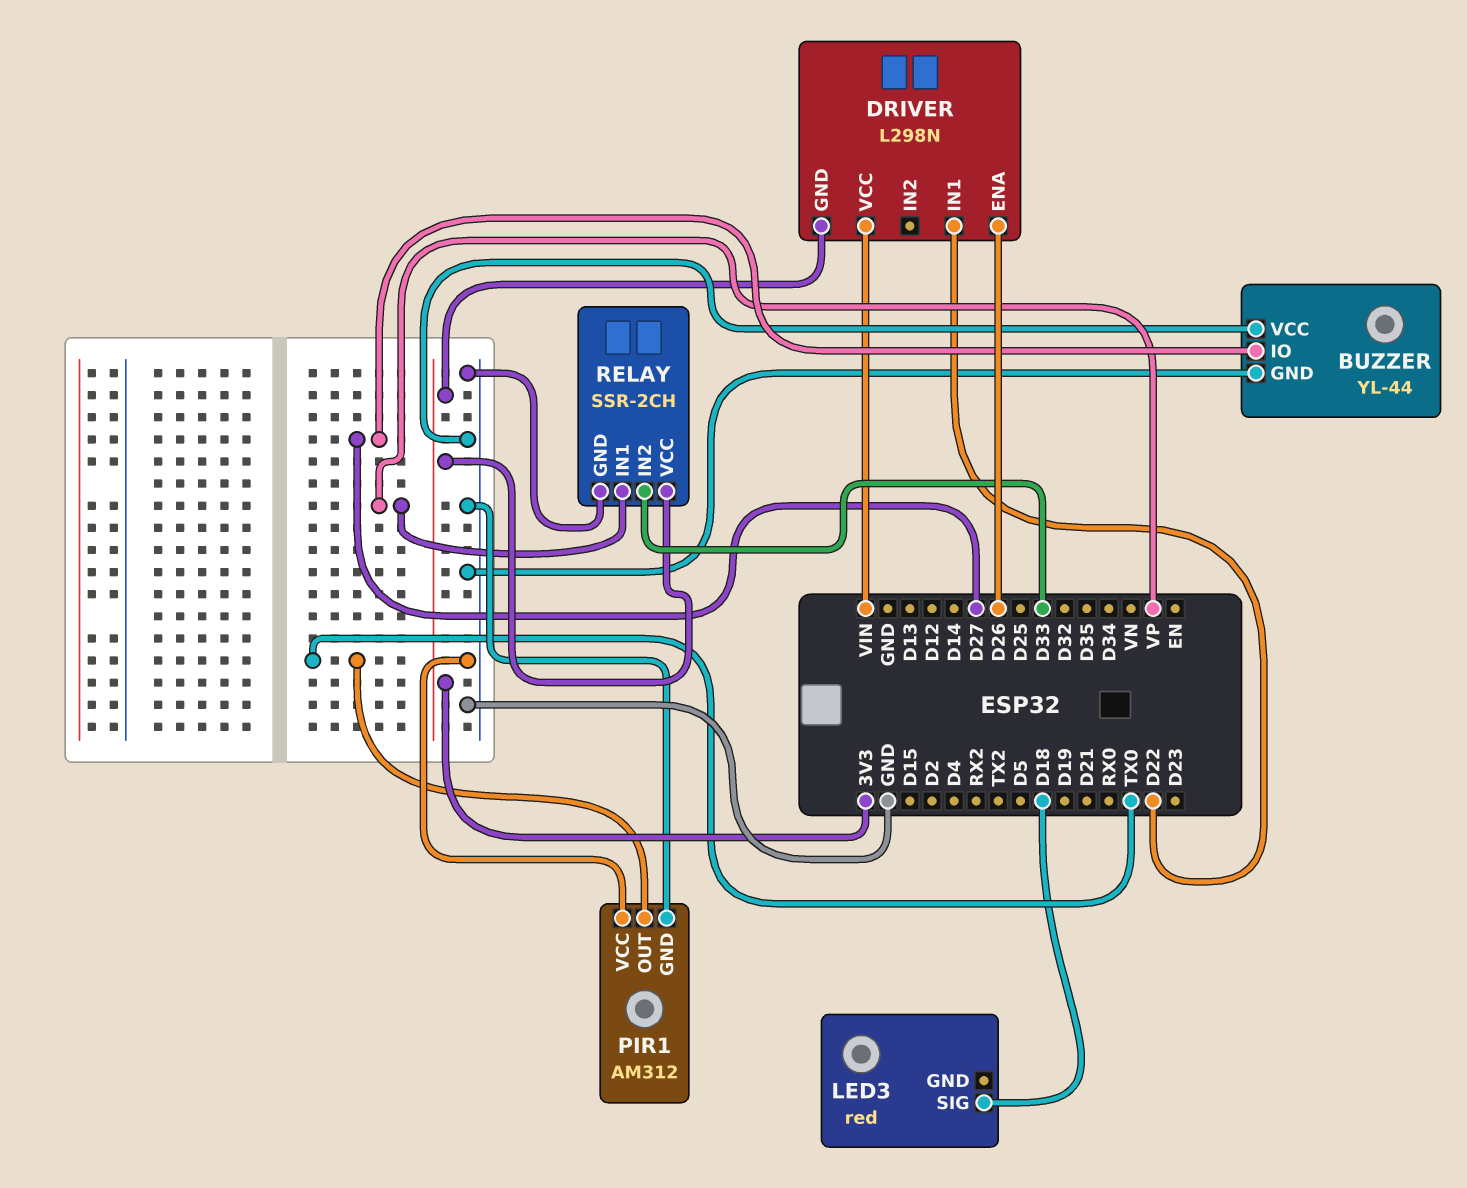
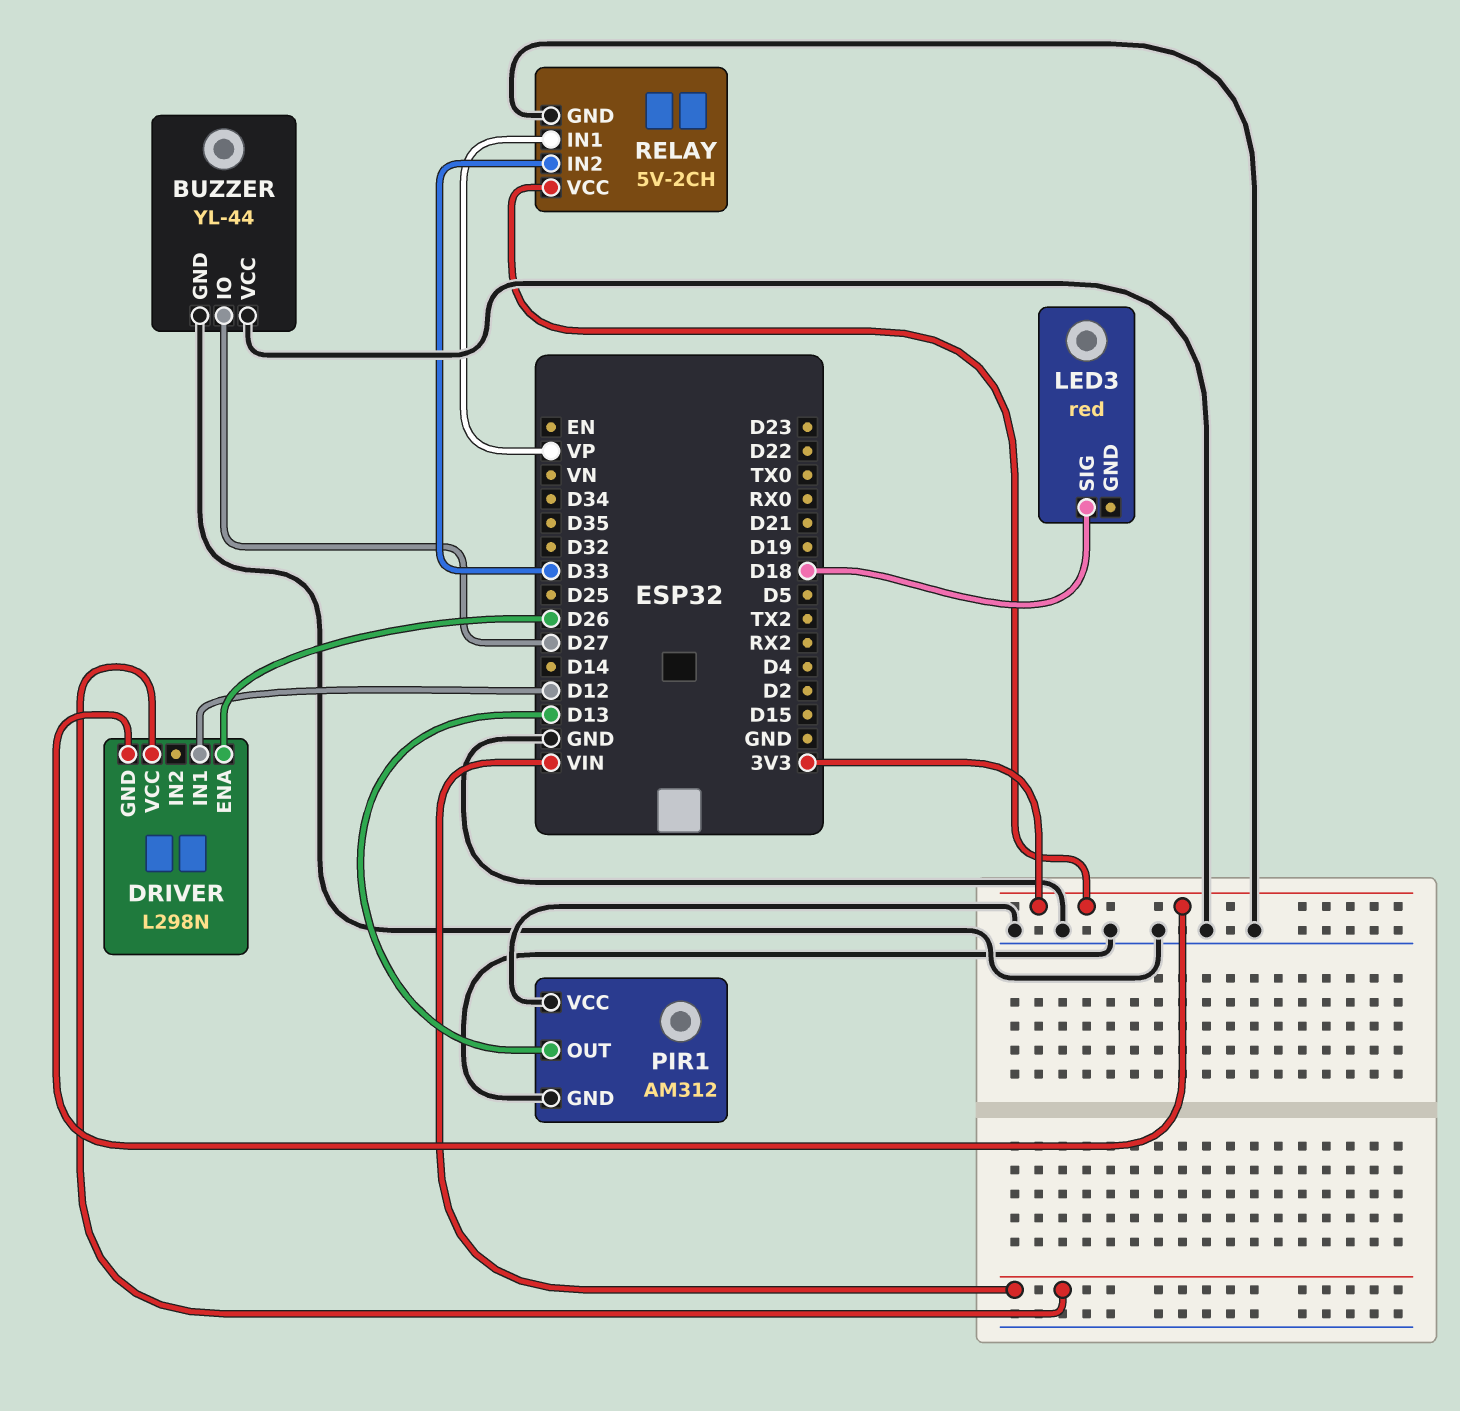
DRIVER pin IN1: D22 -> D12
PIR1 pin OUT: TX0 -> D13
RELAY: SSR-2CH -> 5V-2CH

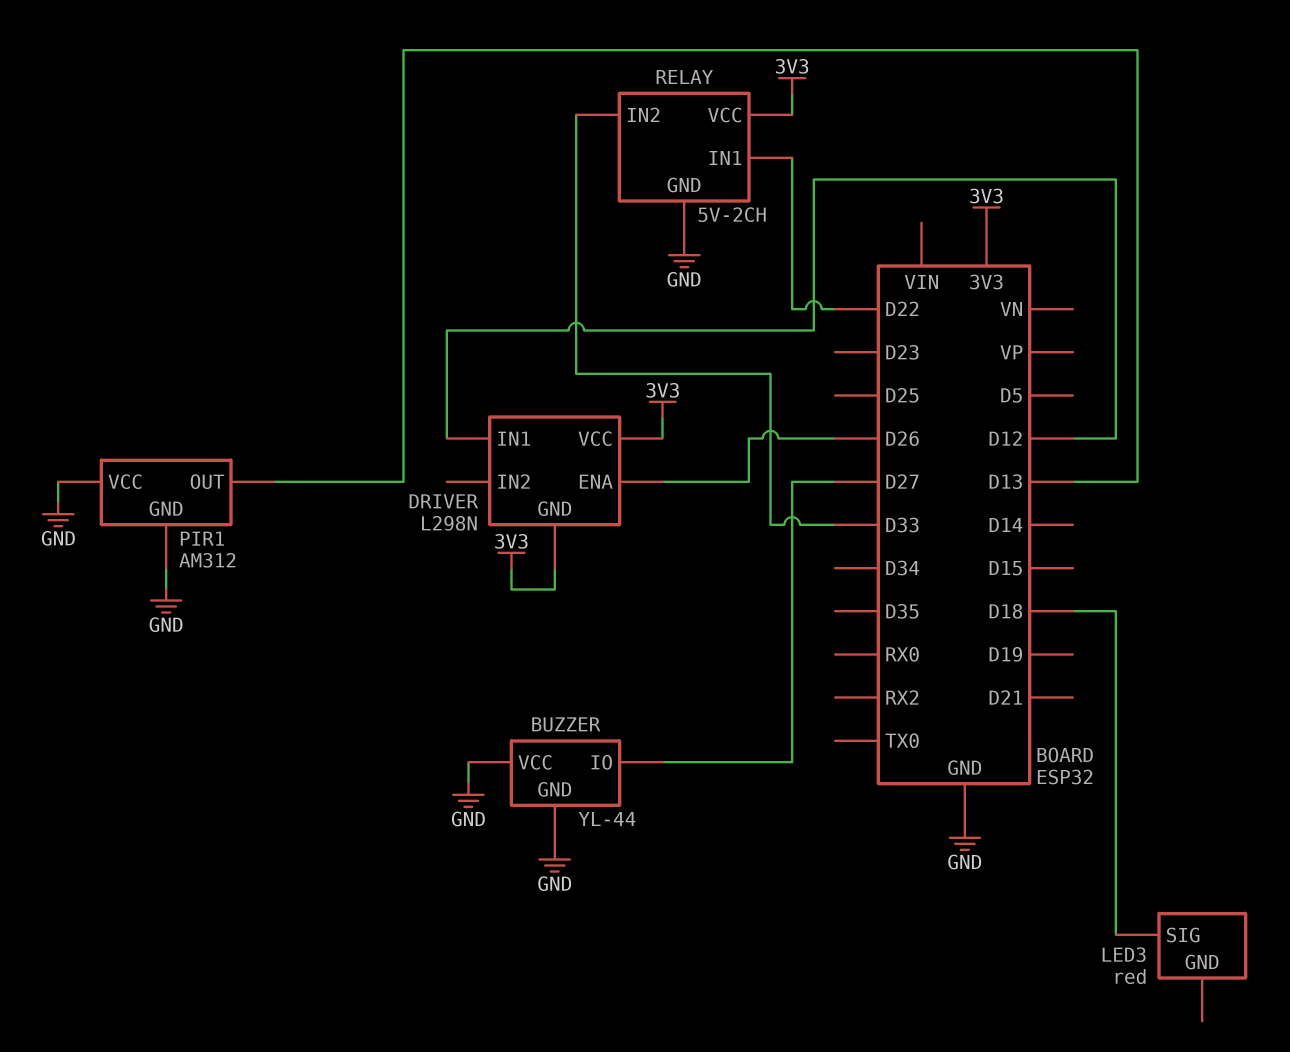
DRIVER pin VCC: VIN -> 3V3
RELAY pin IN1: VP -> D22

